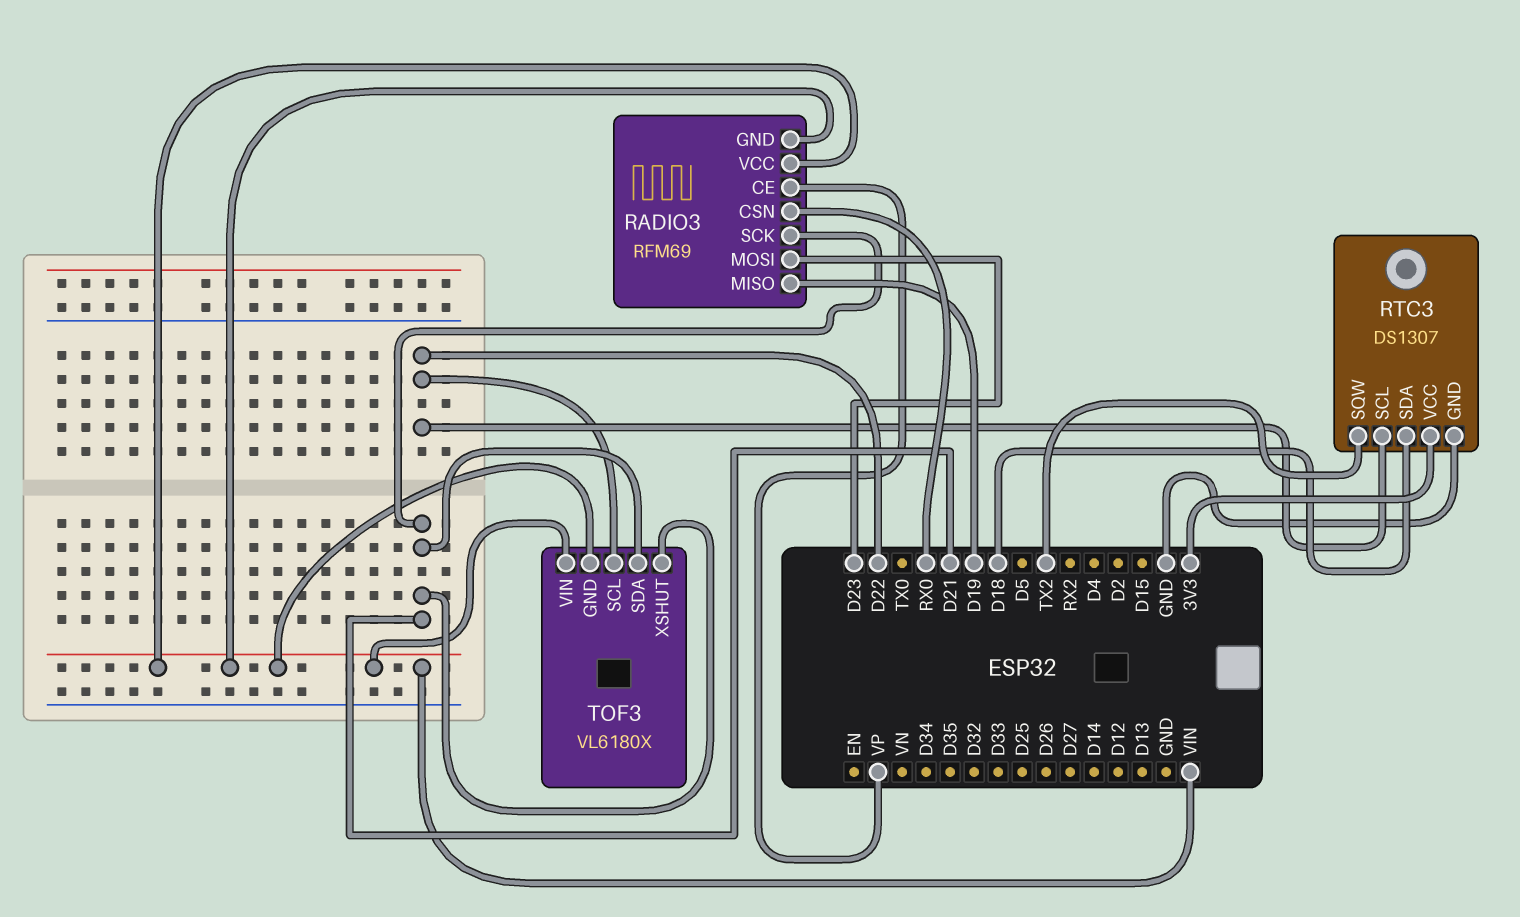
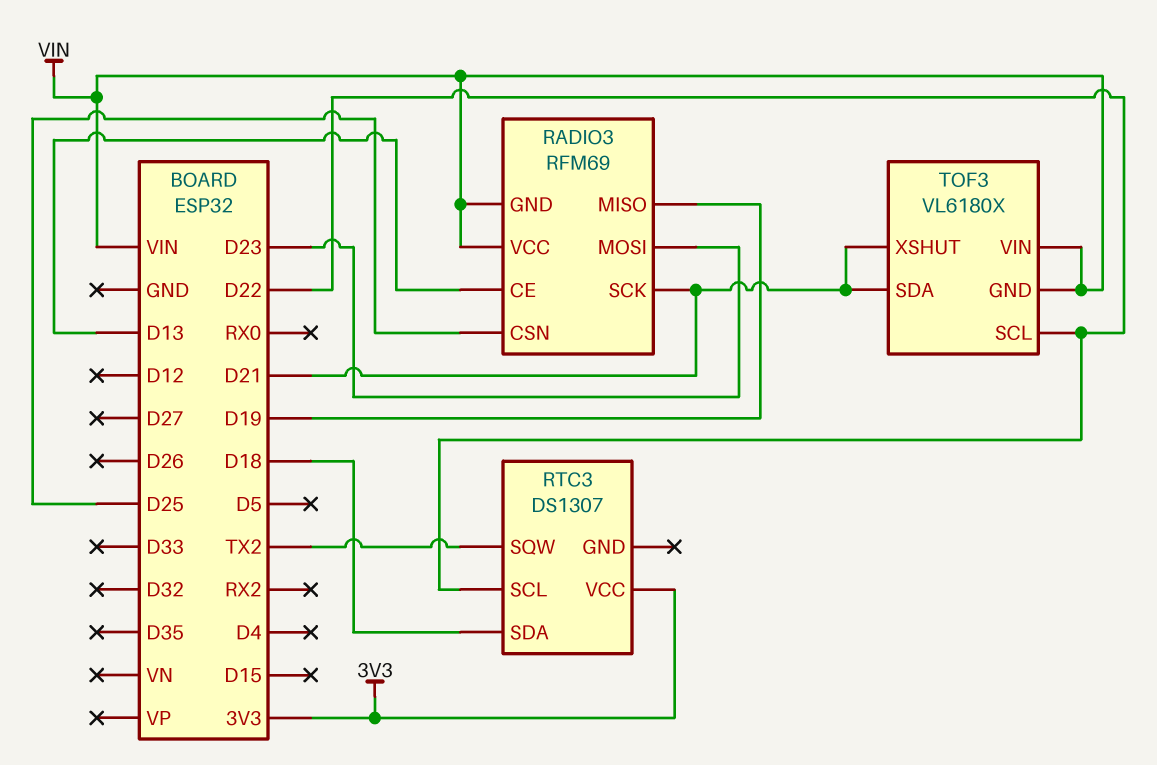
RADIO3 pin CE: VP -> D13
RADIO3 pin CSN: RX0 -> D25
RTC3 pin GND: GND -> none

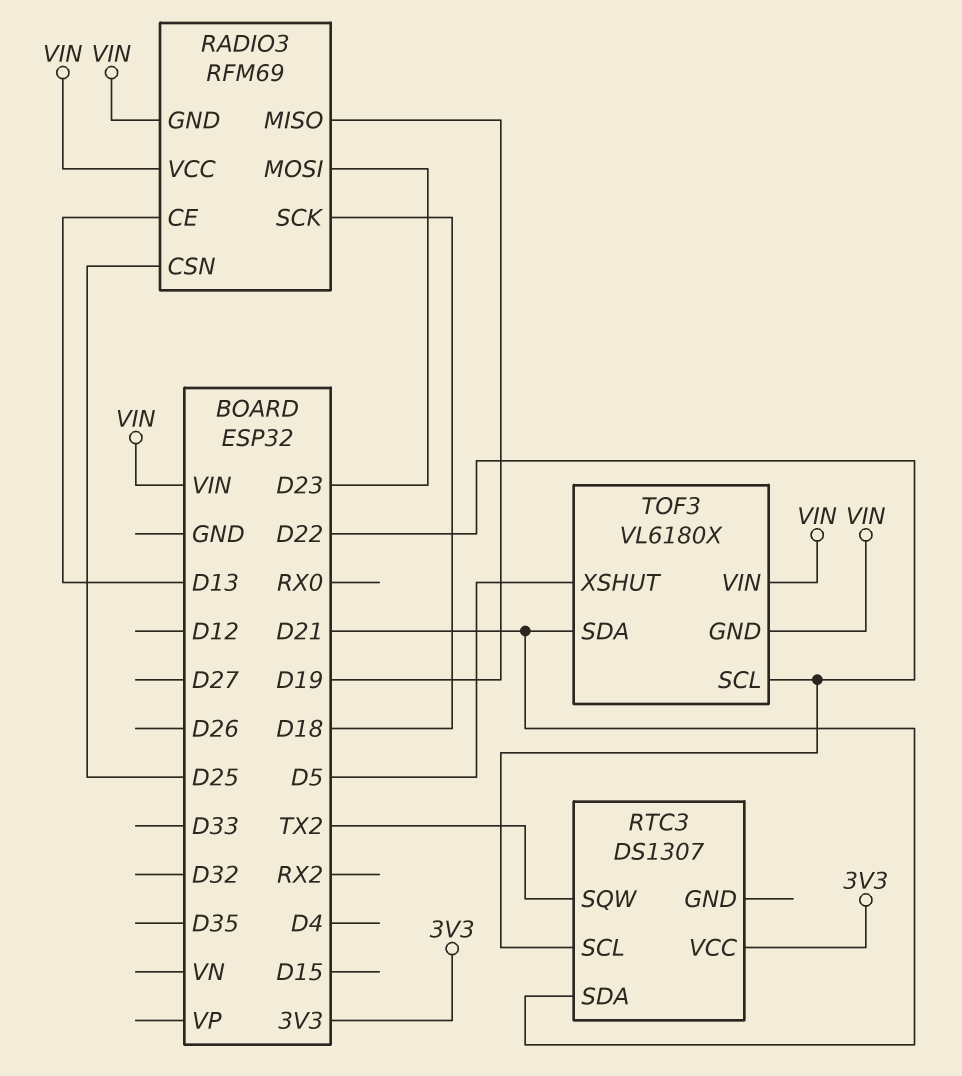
RADIO3 pin SCK: D21 -> D18
RTC3 pin SDA: D18 -> D21
TOF3 pin XSHUT: D21 -> D5

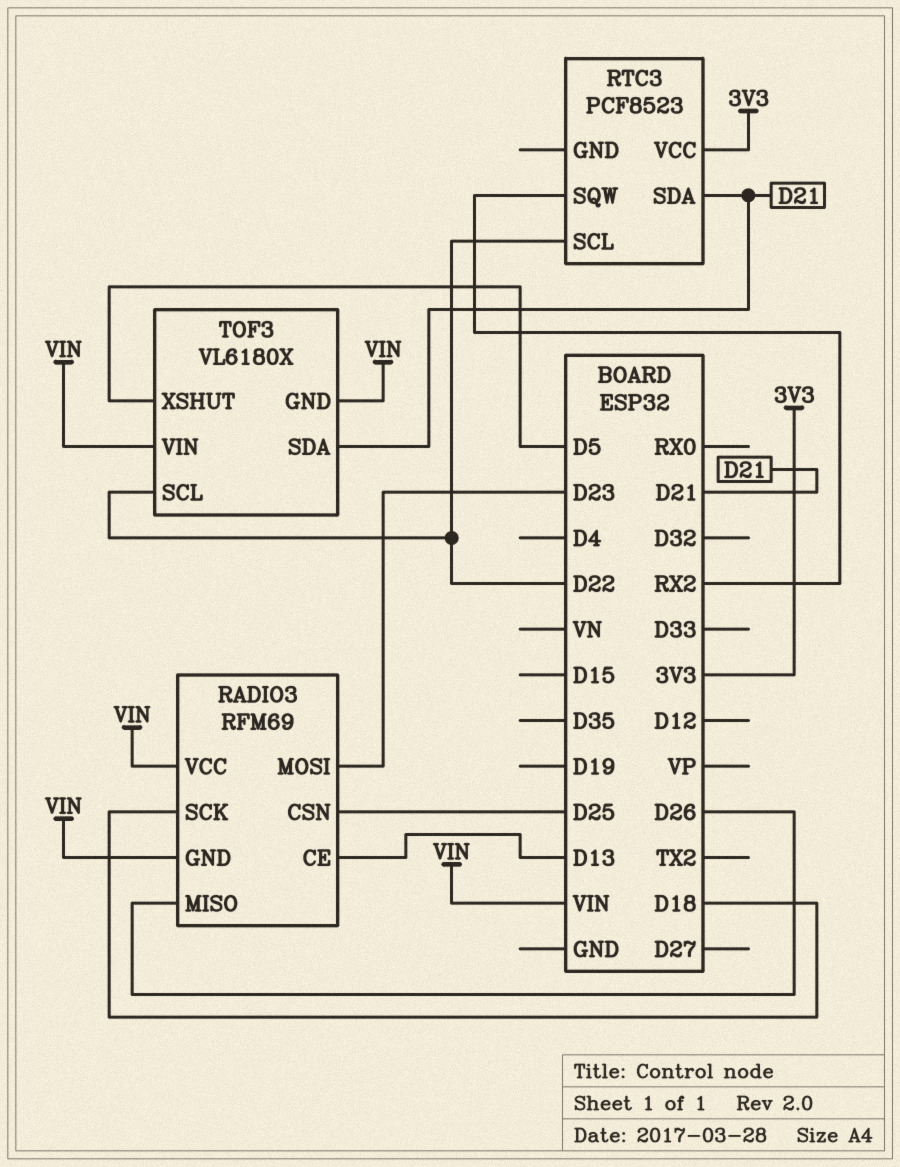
RADIO3 pin MISO: D19 -> D26
RTC3: DS1307 -> PCF8523
RTC3 pin SQW: TX2 -> RX2

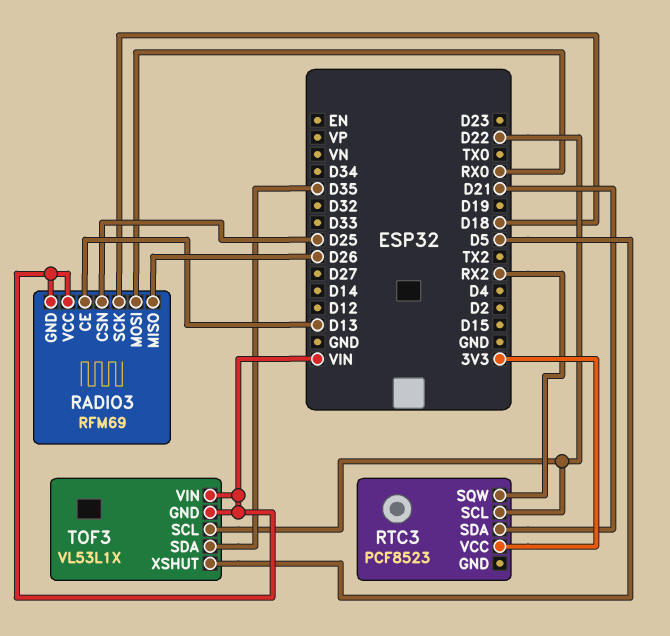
RADIO3 pin MOSI: D23 -> RX0
TOF3: VL6180X -> VL53L1X
TOF3 pin SDA: D21 -> D35

